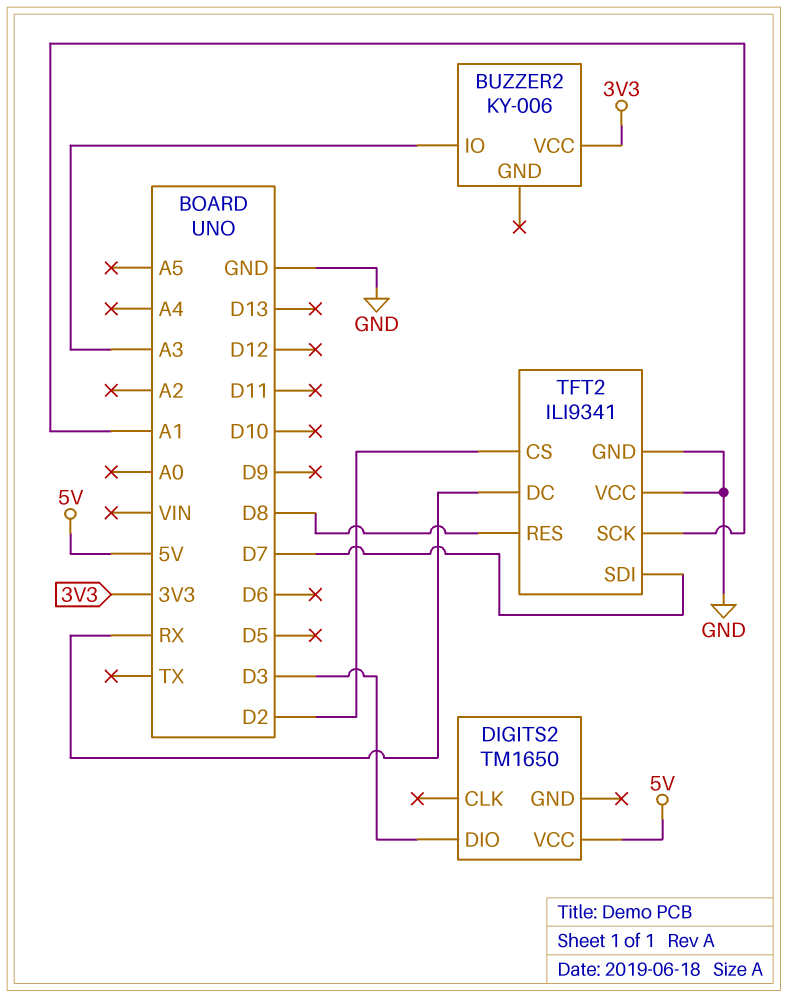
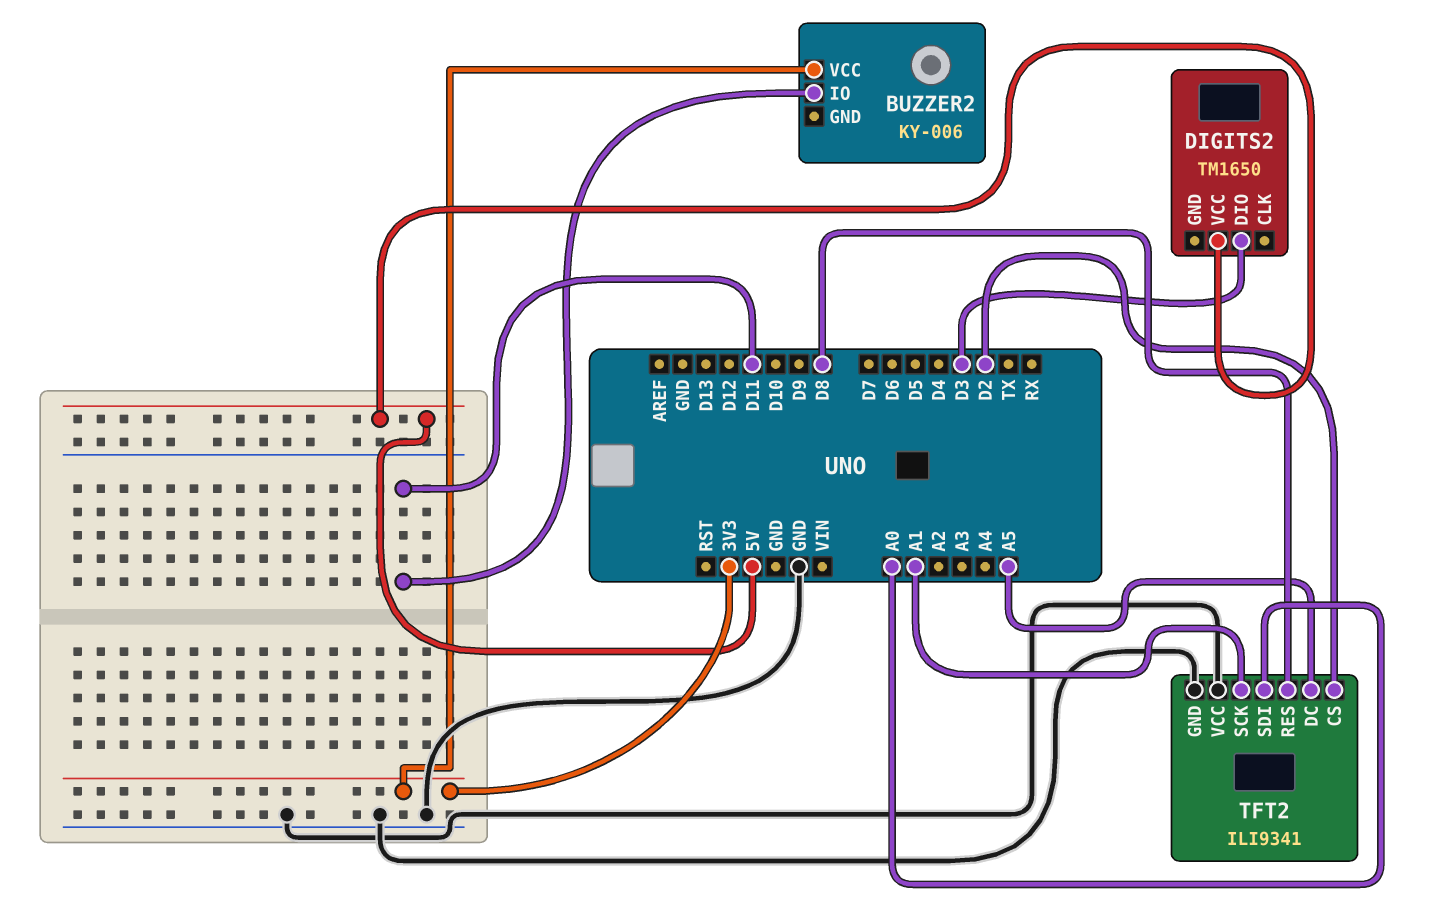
BUZZER2 pin IO: A3 -> D11
TFT2 pin DC: RX -> A5
TFT2 pin SDI: D7 -> A0

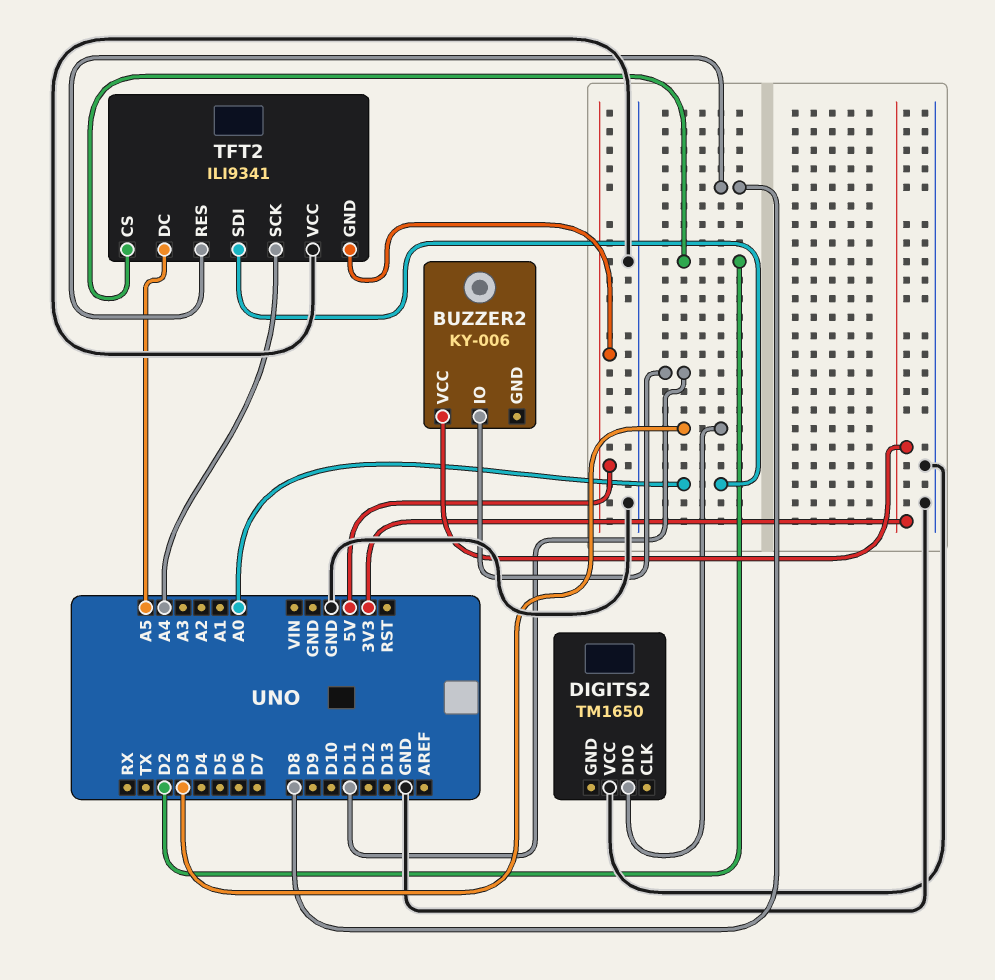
DIGITS2 pin VCC: 5V -> GND
TFT2 pin GND: GND -> 5V
TFT2 pin SCK: A1 -> A4

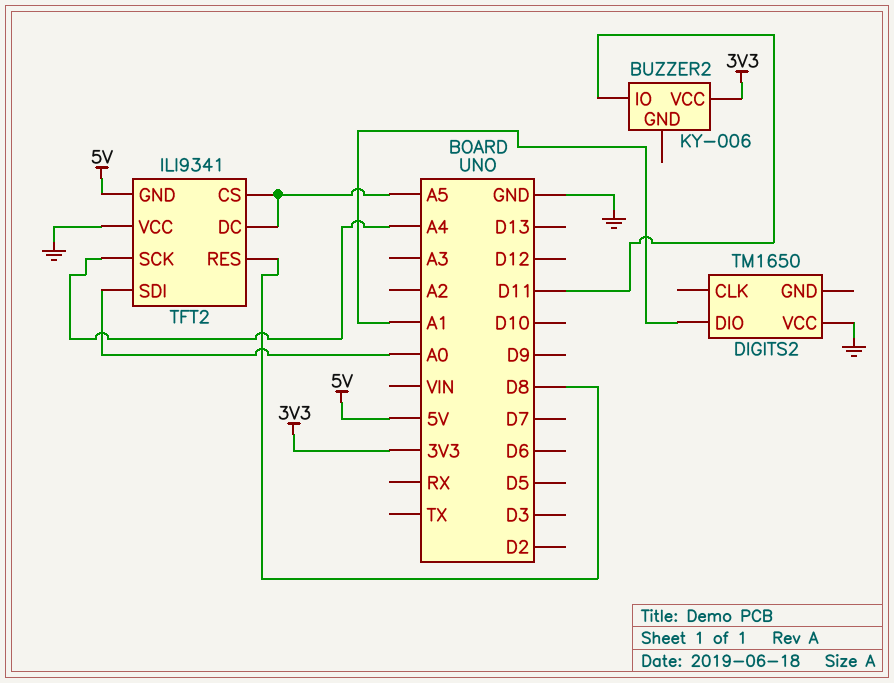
DIGITS2 pin DIO: D3 -> A1
TFT2 pin CS: D2 -> A5

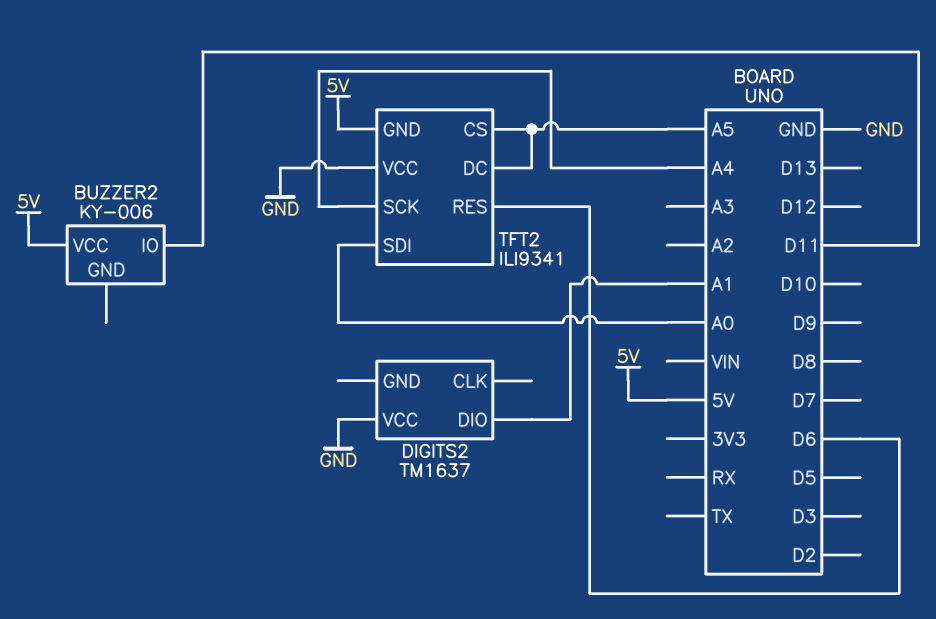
BUZZER2 pin VCC: 3V3 -> 5V
DIGITS2: TM1650 -> TM1637
TFT2 pin RES: D8 -> D6

